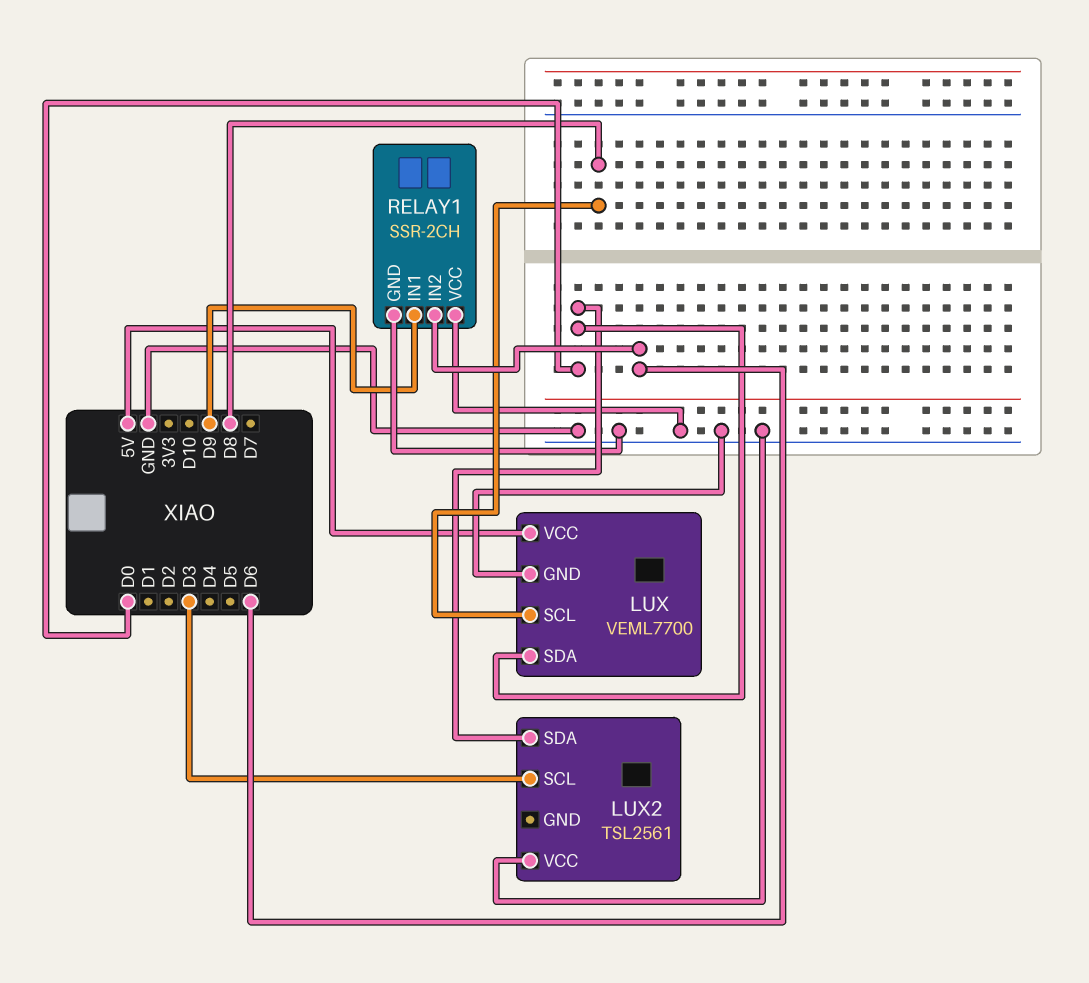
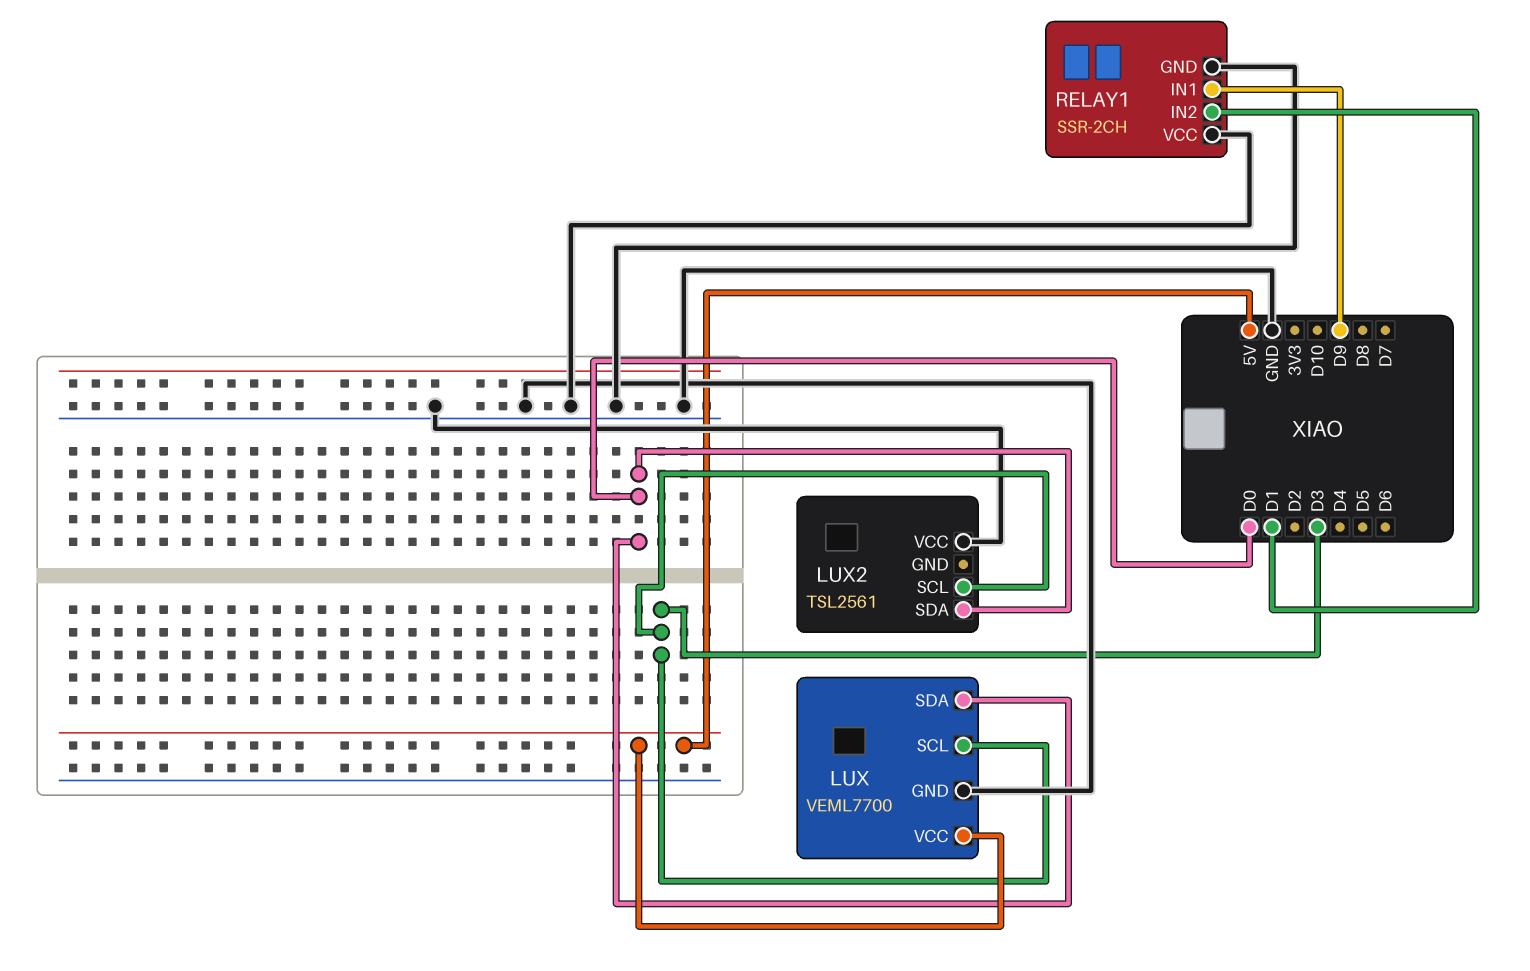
LUX pin SCL: D8 -> D3
RELAY1 pin IN2: D6 -> D1

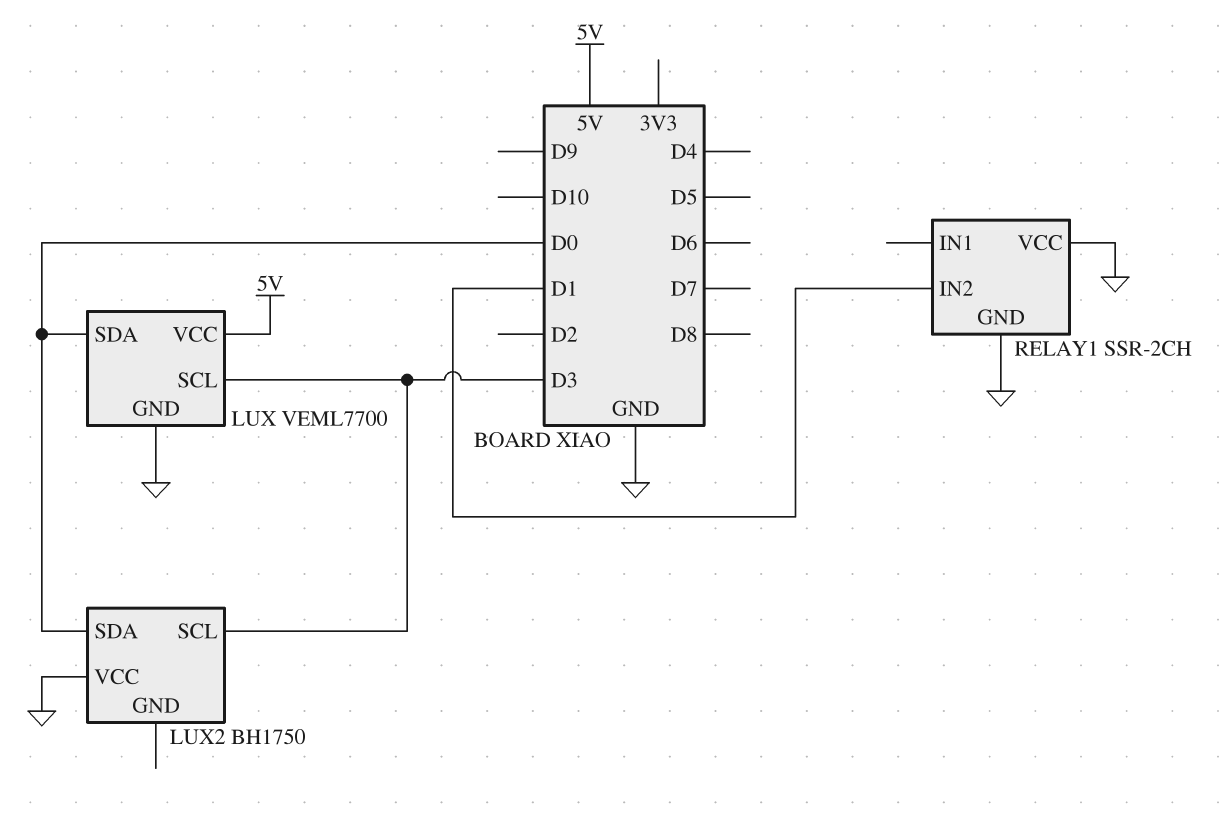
LUX2: TSL2561 -> BH1750
RELAY1 pin IN1: D9 -> none

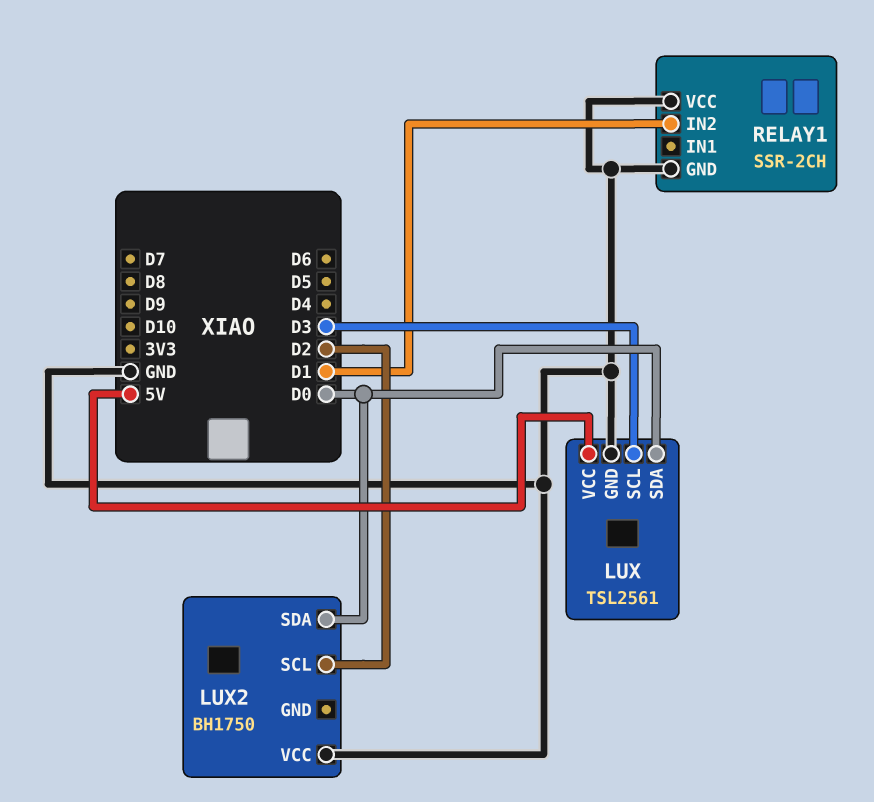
LUX: VEML7700 -> TSL2561
LUX2 pin SCL: D3 -> D2

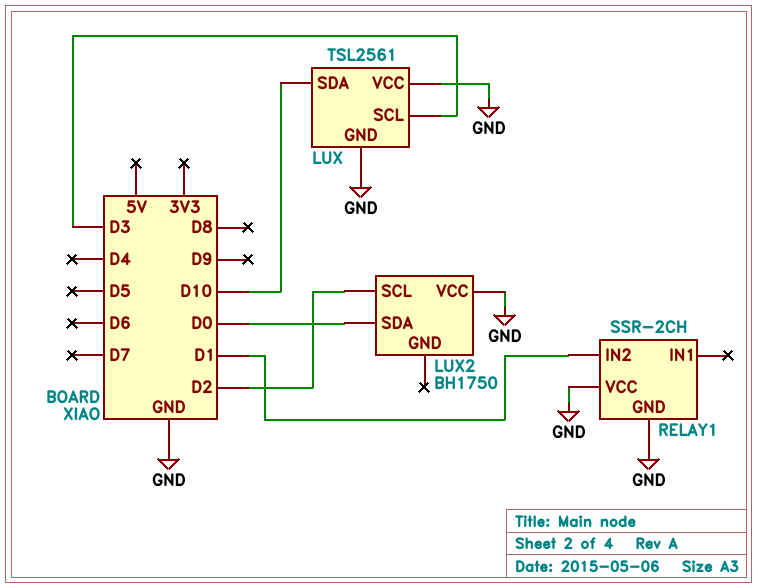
LUX pin SDA: D0 -> D10
LUX pin VCC: 5V -> GND

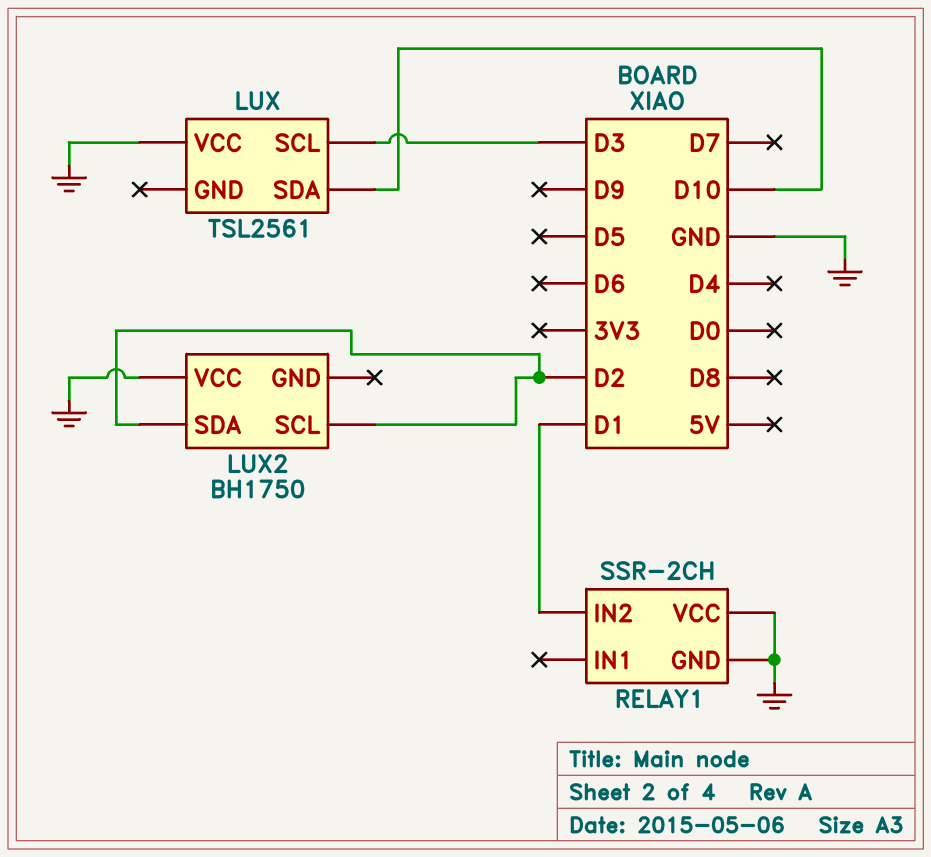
LUX pin GND: GND -> none
LUX2 pin SDA: D0 -> D2

